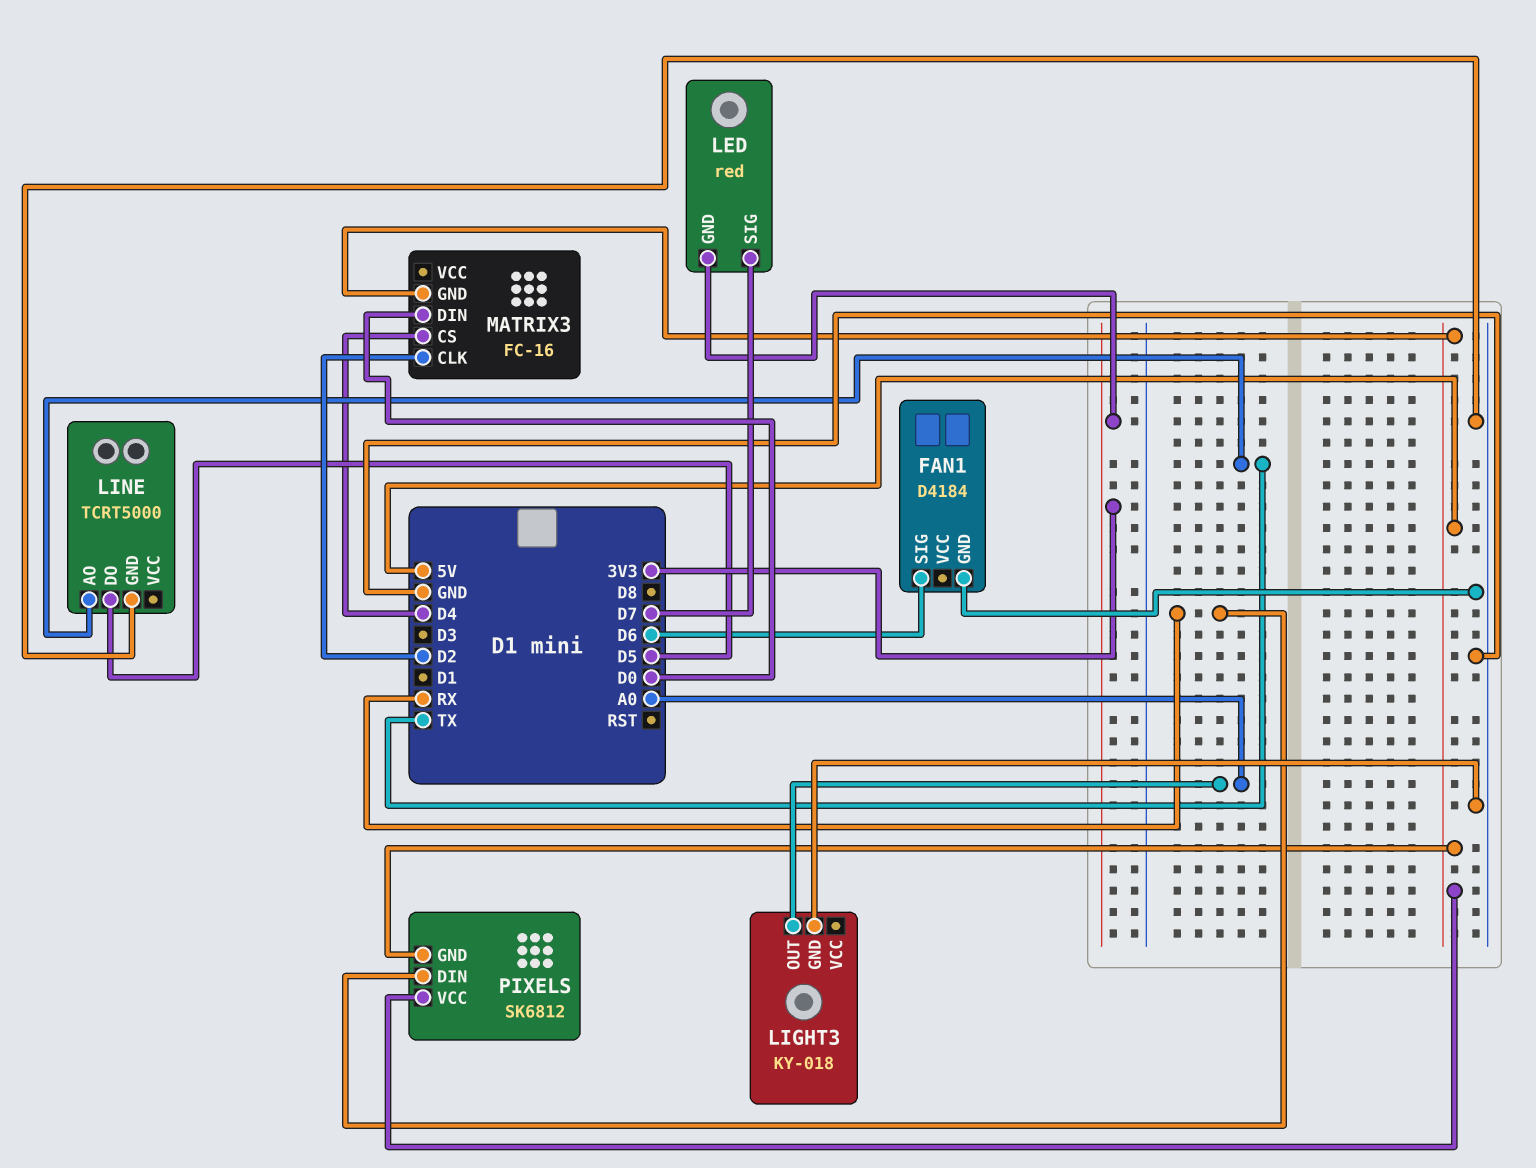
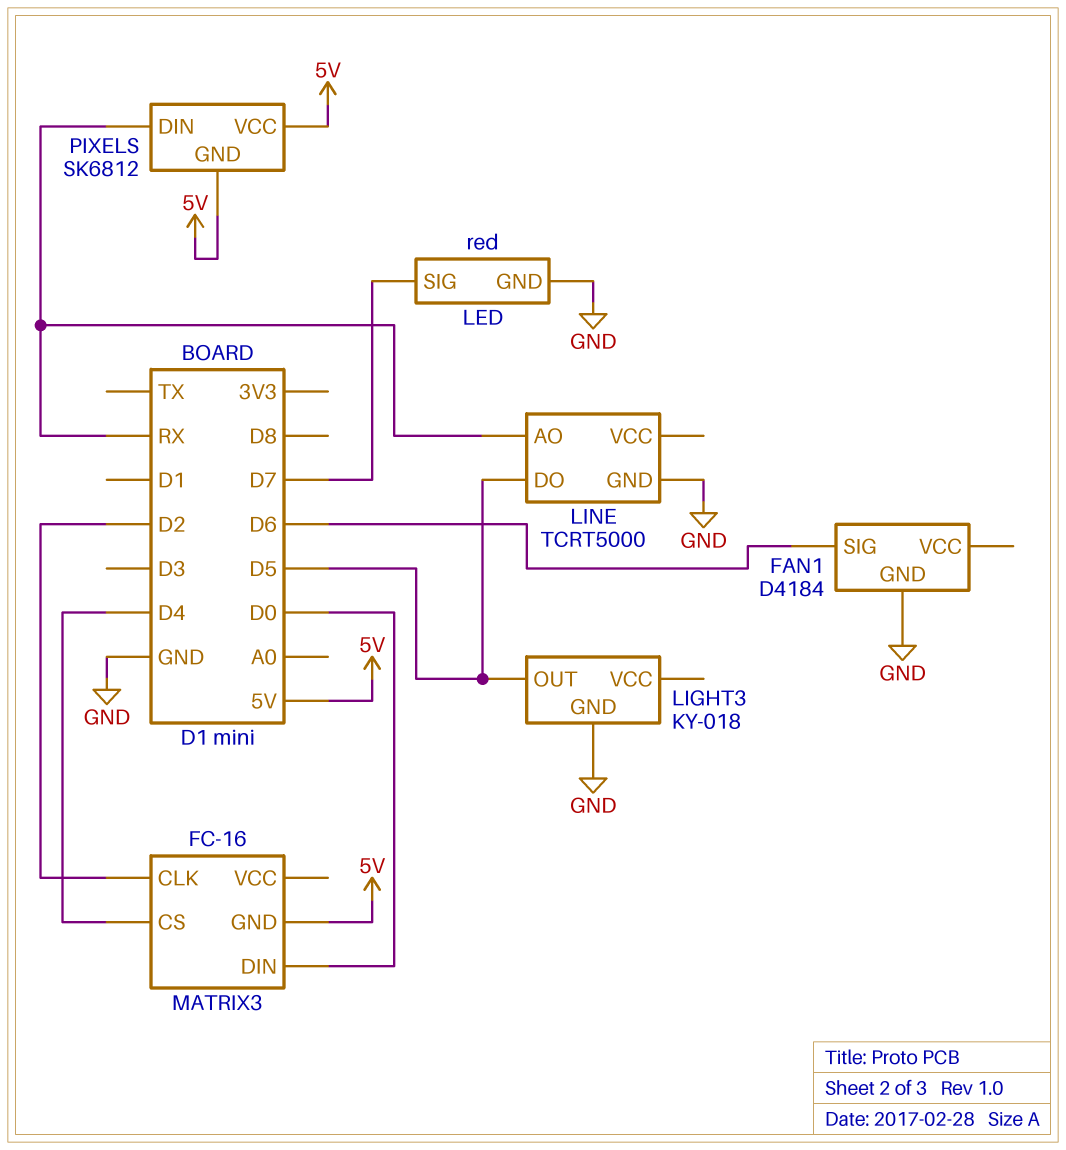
LED pin GND: 3V3 -> GND
LIGHT3 pin OUT: A0 -> D5
LINE pin AO: TX -> RX

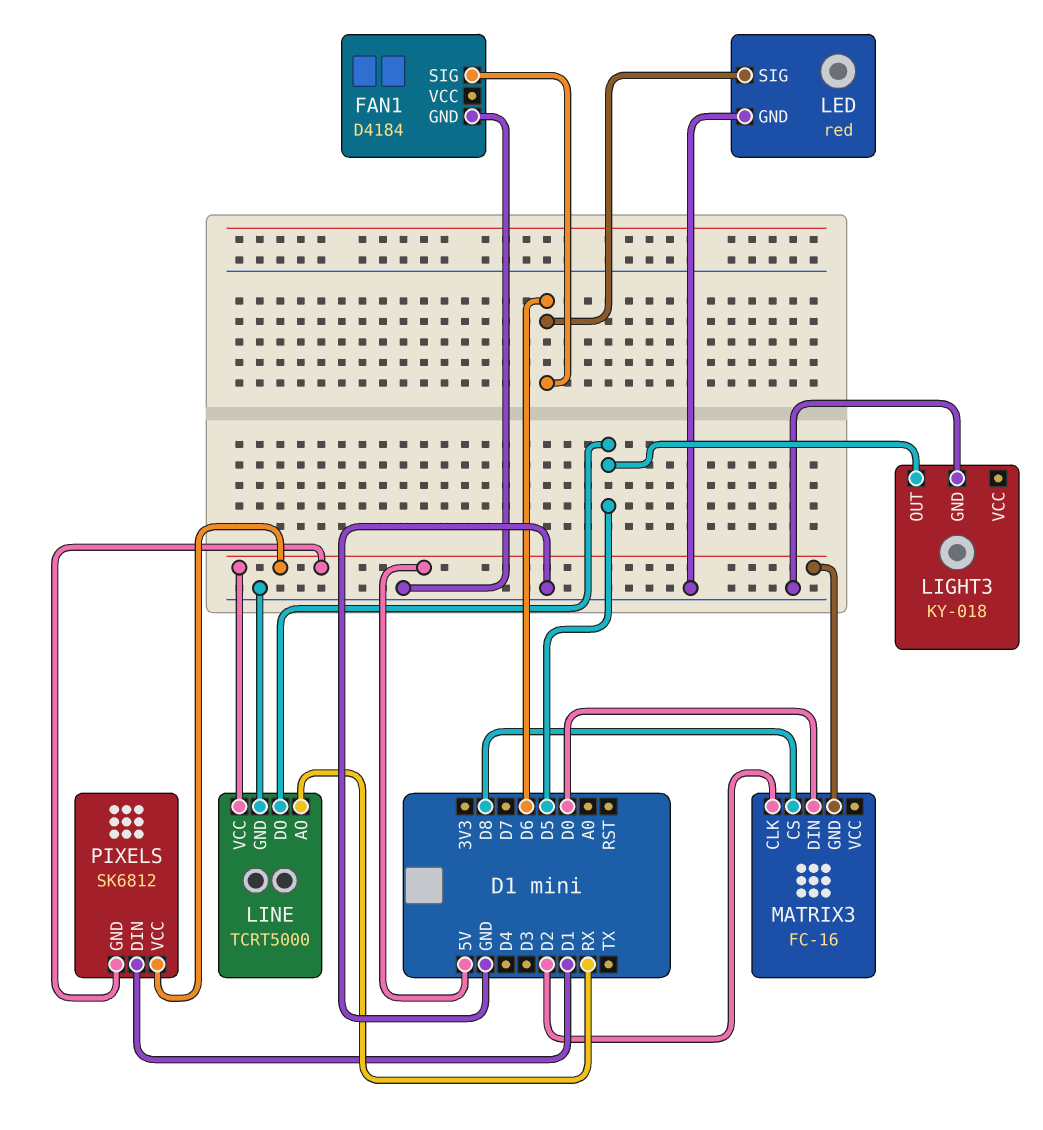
LED pin SIG: D7 -> D6
LINE pin VCC: none -> 5V
MATRIX3 pin CS: D4 -> D8
PIXELS pin DIN: RX -> D1

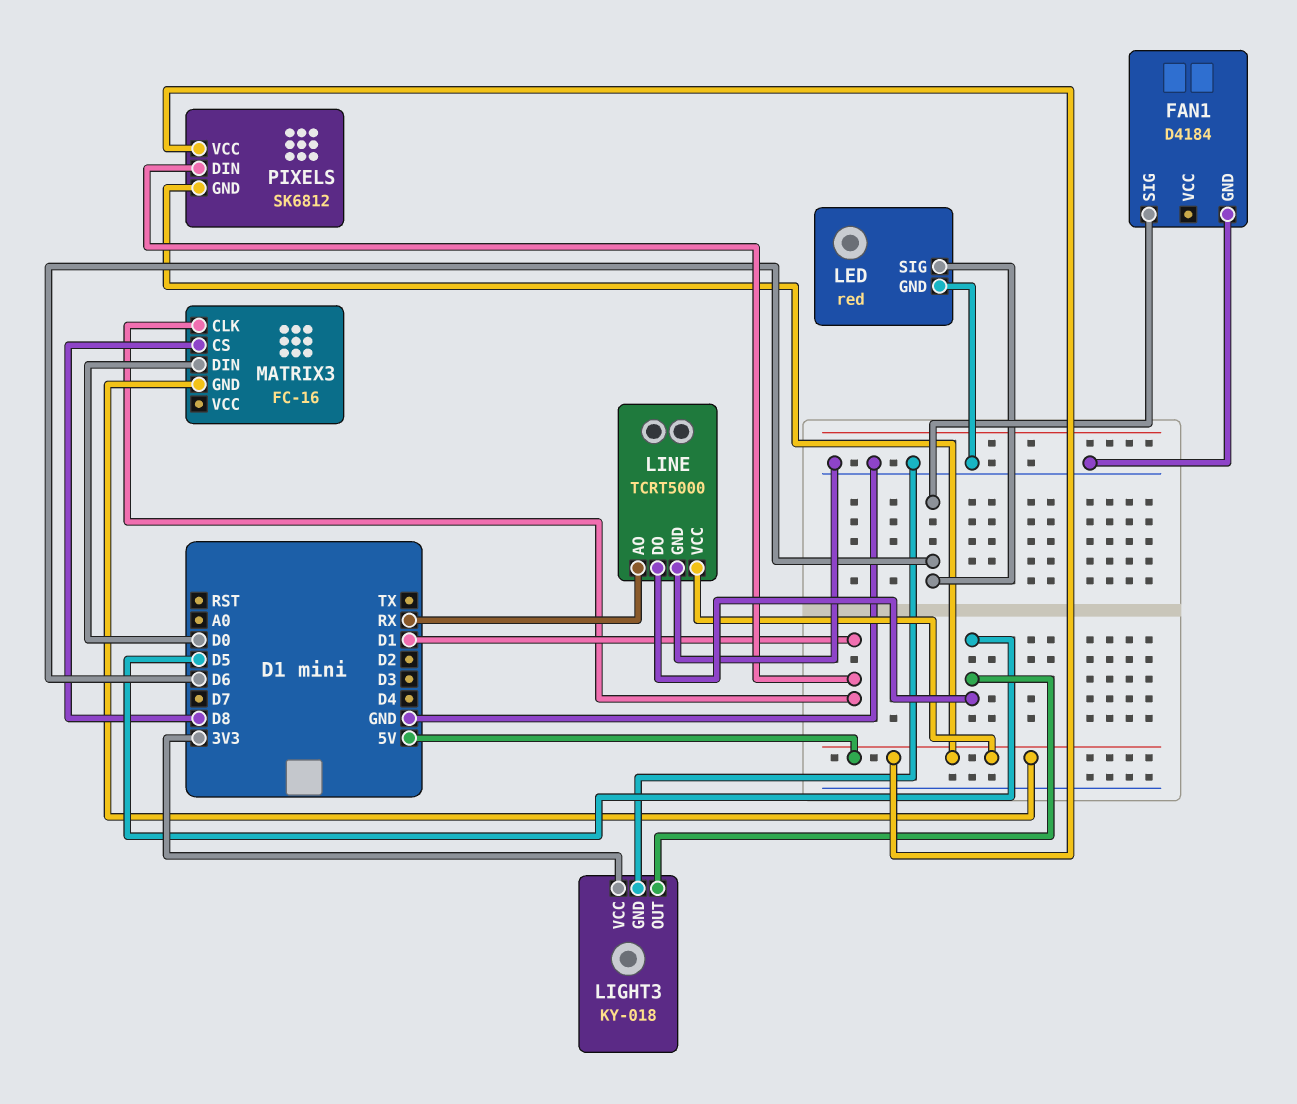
LIGHT3 pin VCC: none -> 3V3
MATRIX3 pin CLK: D2 -> D1

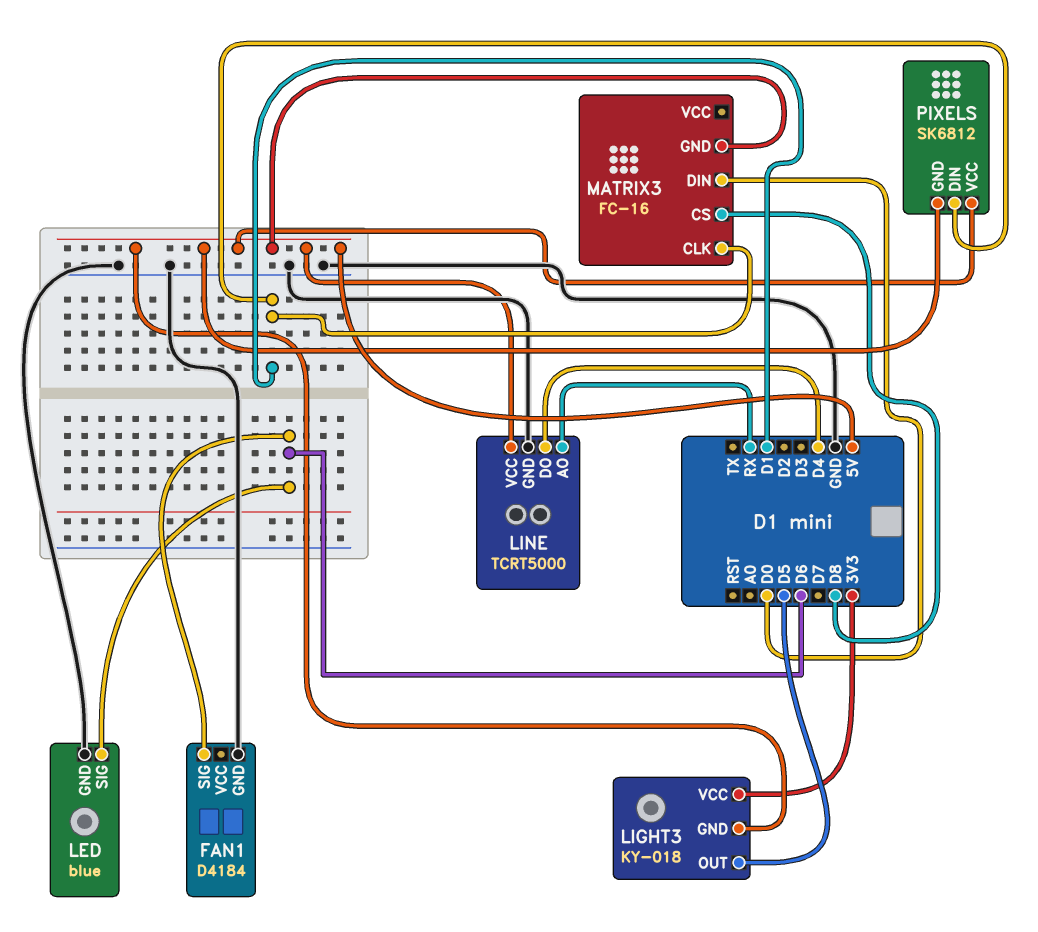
LED: red -> blue
LIGHT3 pin GND: GND -> 5V
LINE pin DO: D5 -> D4

